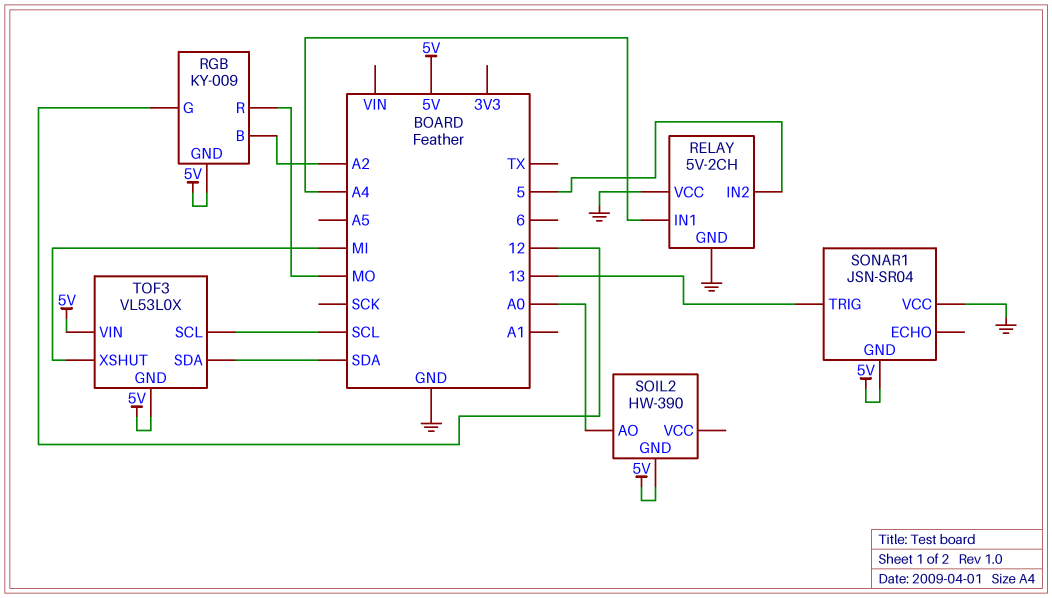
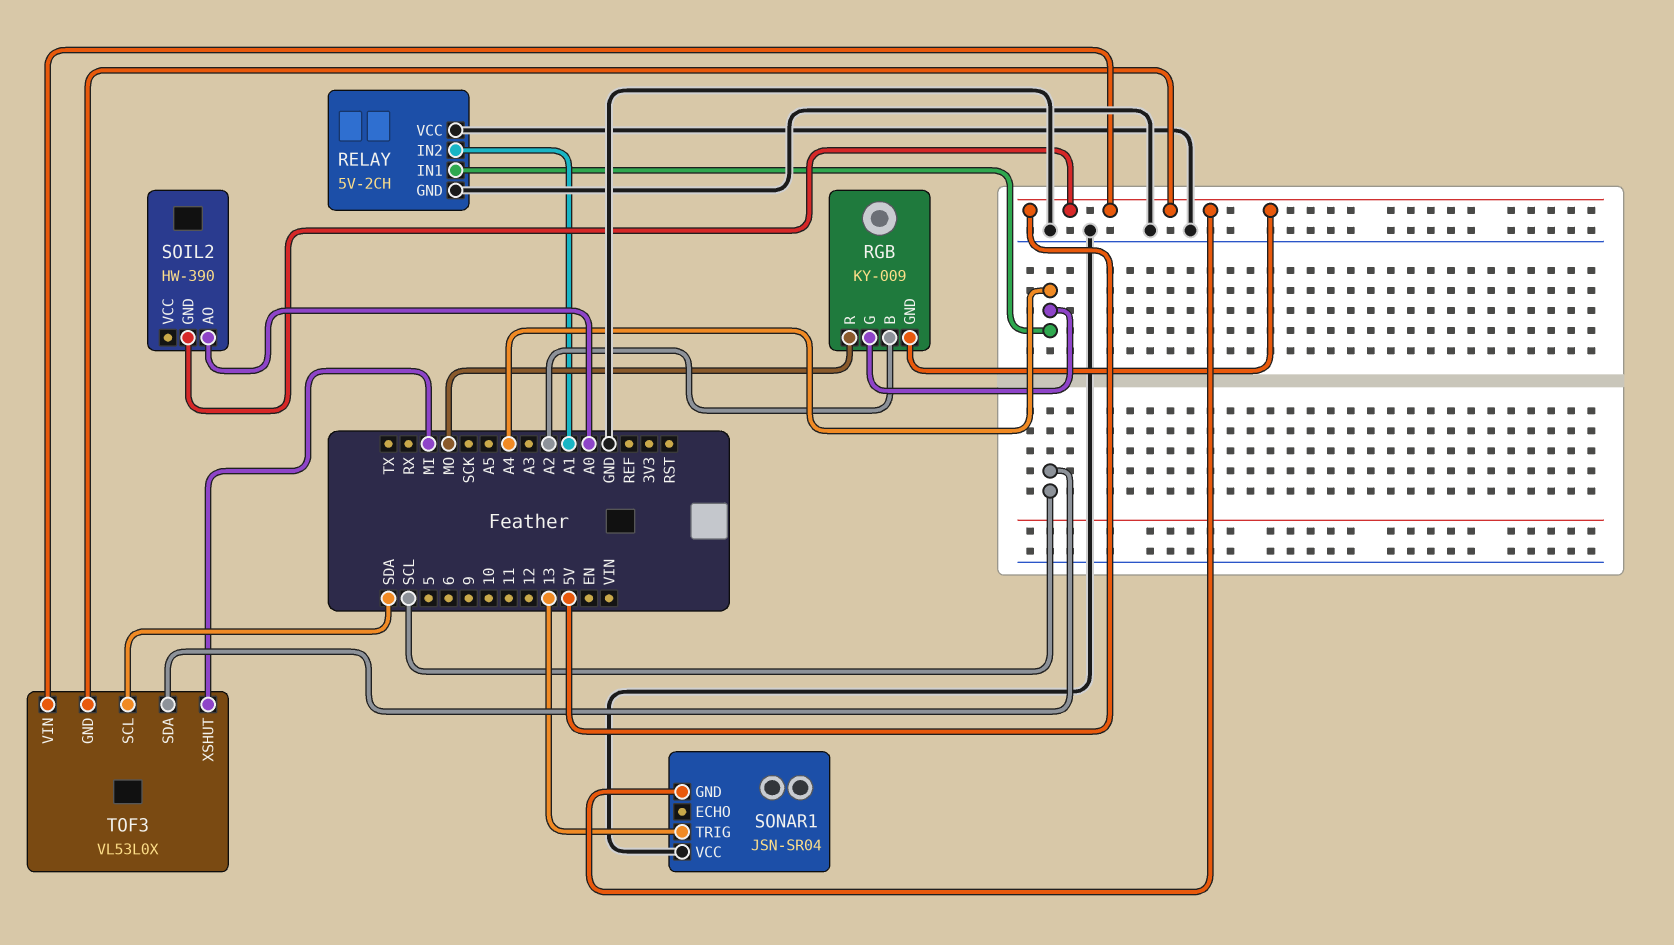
RELAY pin IN2: 5 -> A1
RGB pin G: 12 -> A4
TOF3 pin SCL: SCL -> SDA
TOF3 pin SDA: SDA -> SCL

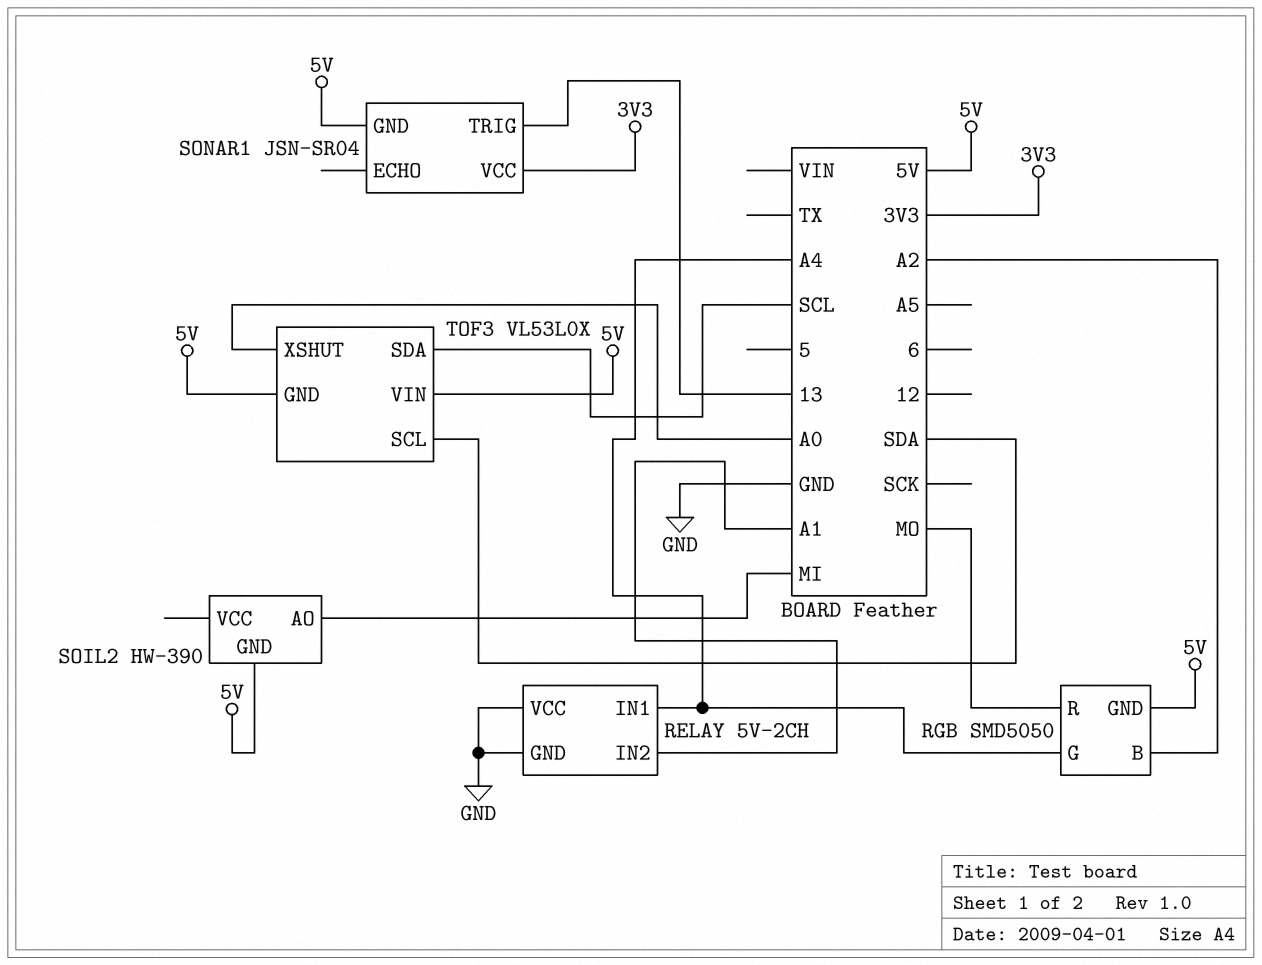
RGB: KY-009 -> SMD5050
SOIL2 pin AO: A0 -> MI
SONAR1 pin VCC: GND -> 3V3
TOF3 pin XSHUT: MI -> A0

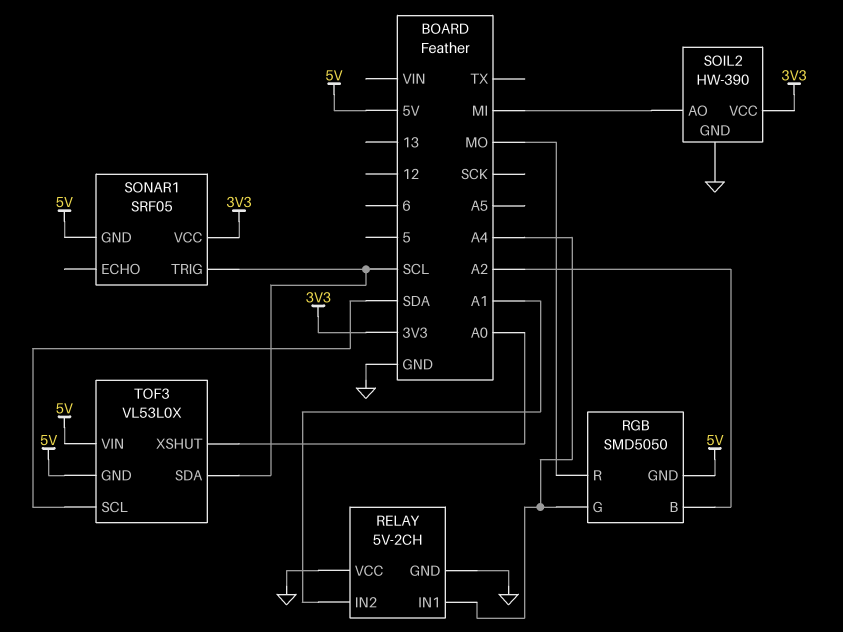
SOIL2 pin GND: 5V -> GND
SOIL2 pin VCC: none -> 3V3
SONAR1: JSN-SR04 -> SRF05
SONAR1 pin TRIG: 13 -> SCL

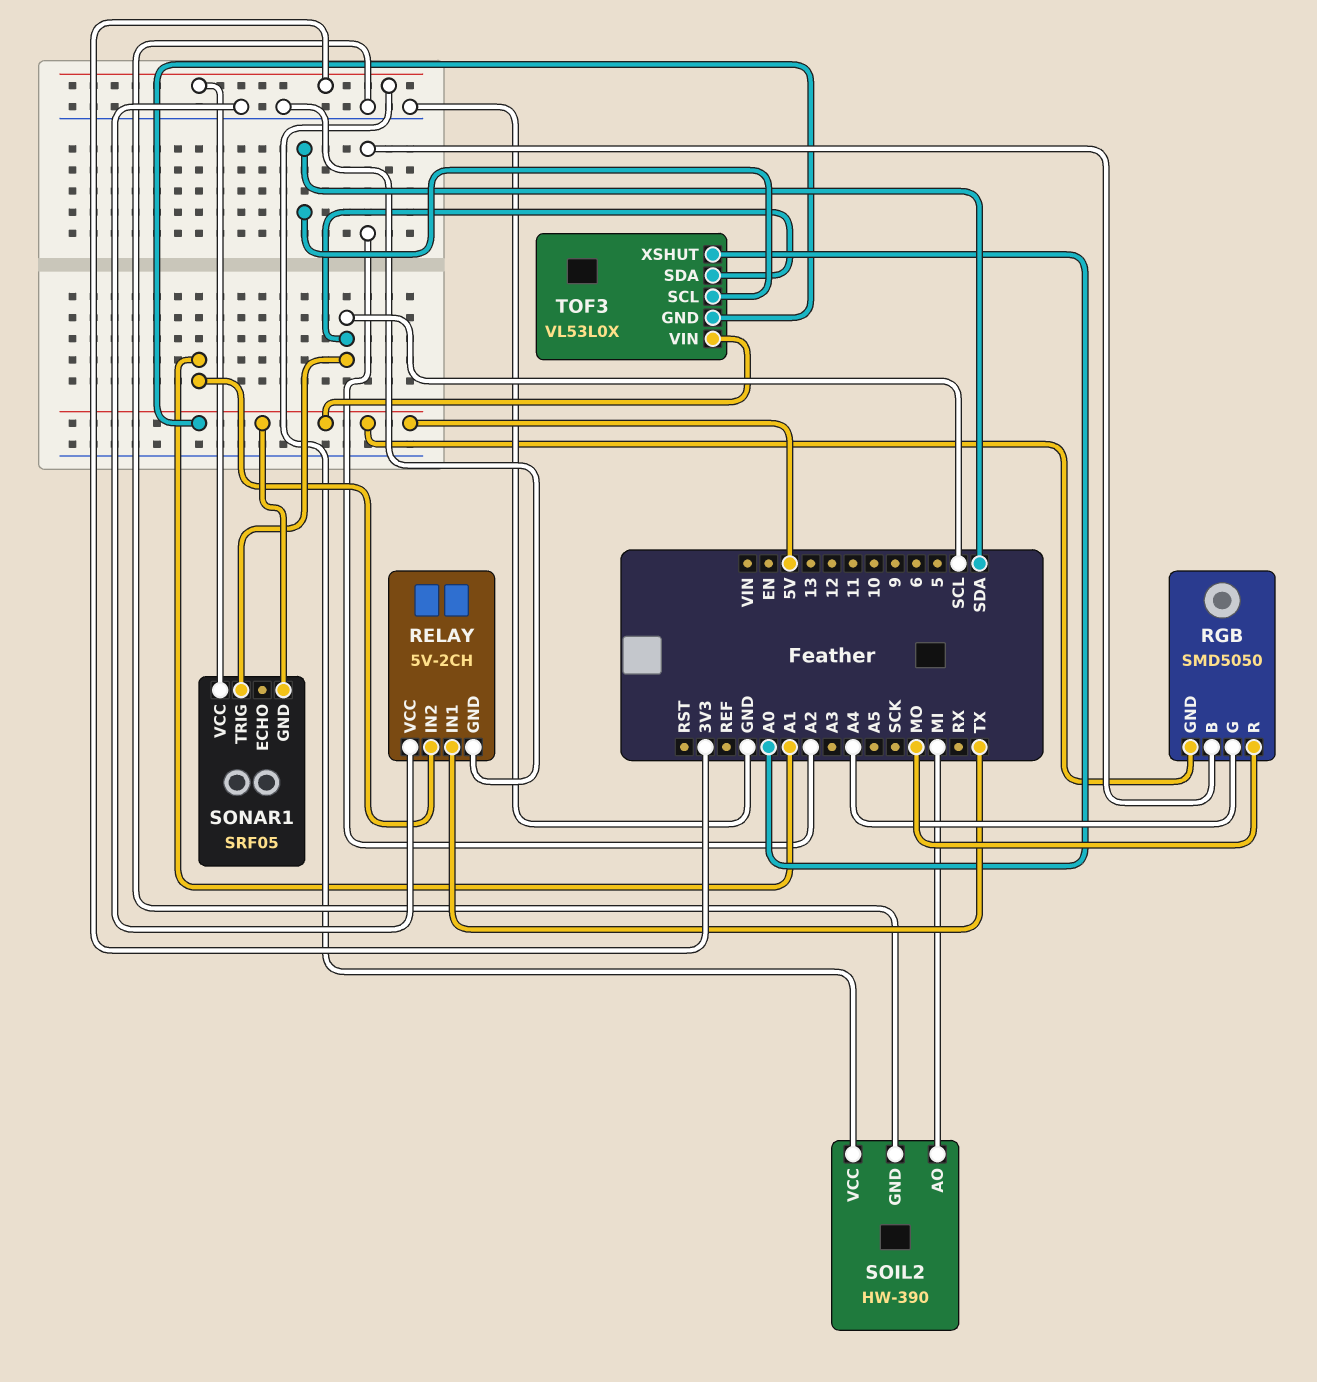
RELAY pin IN1: A4 -> TX

